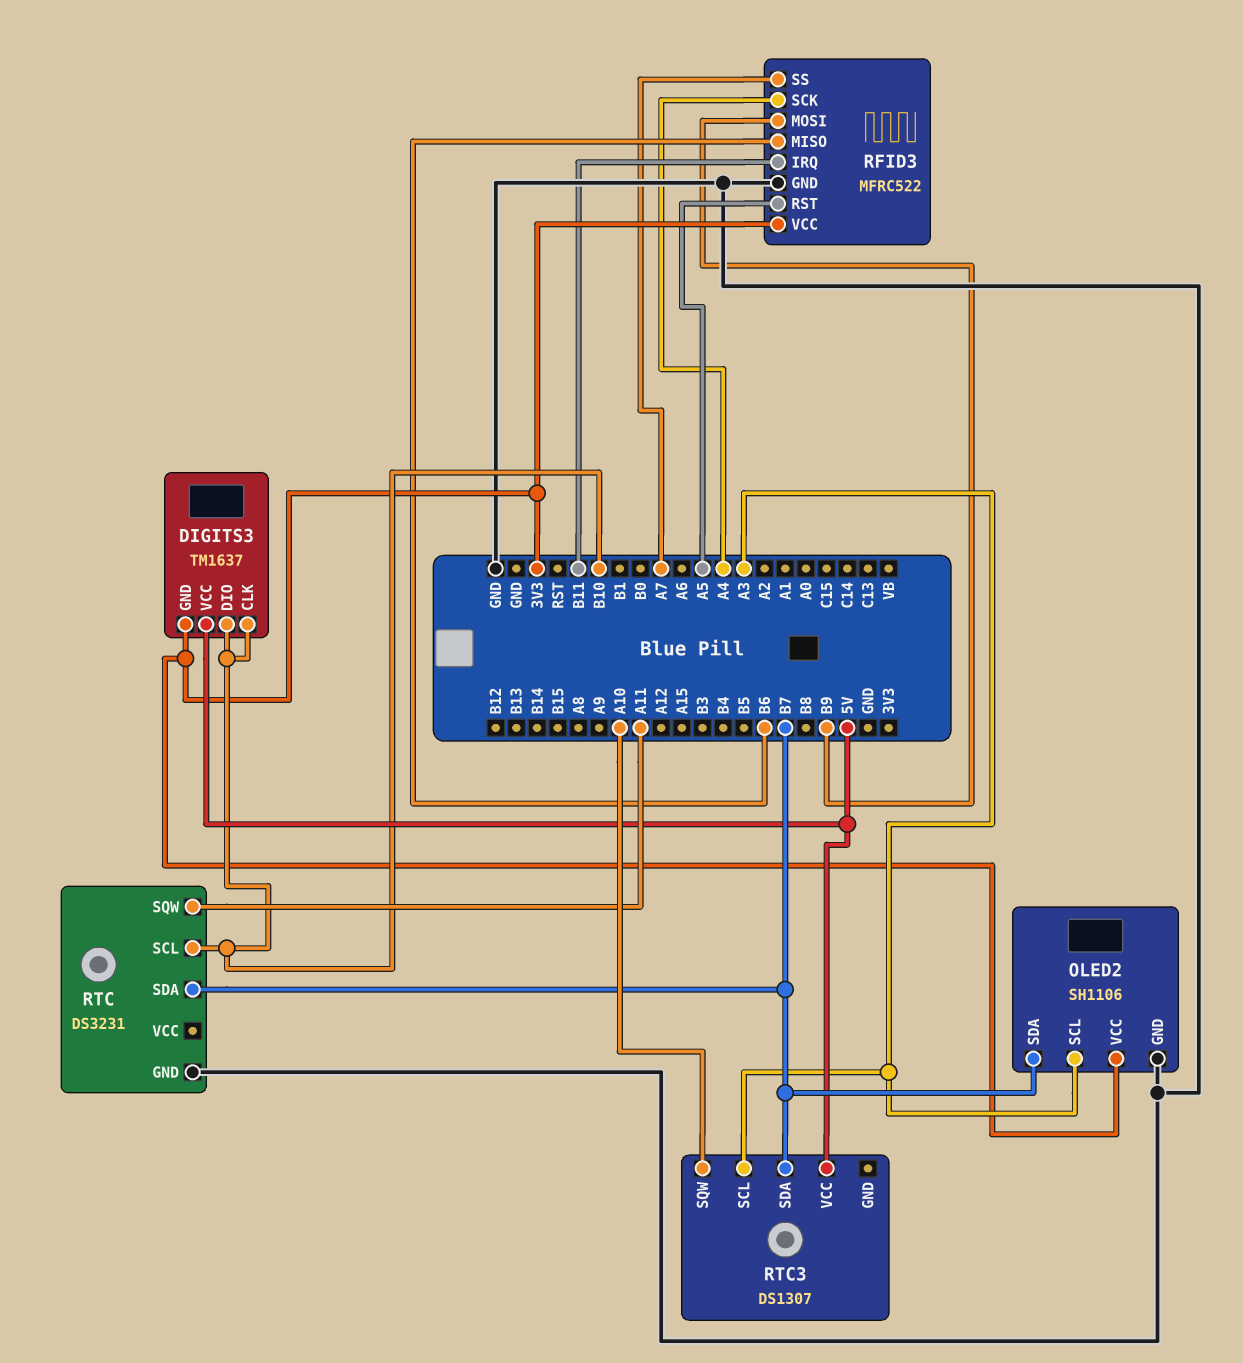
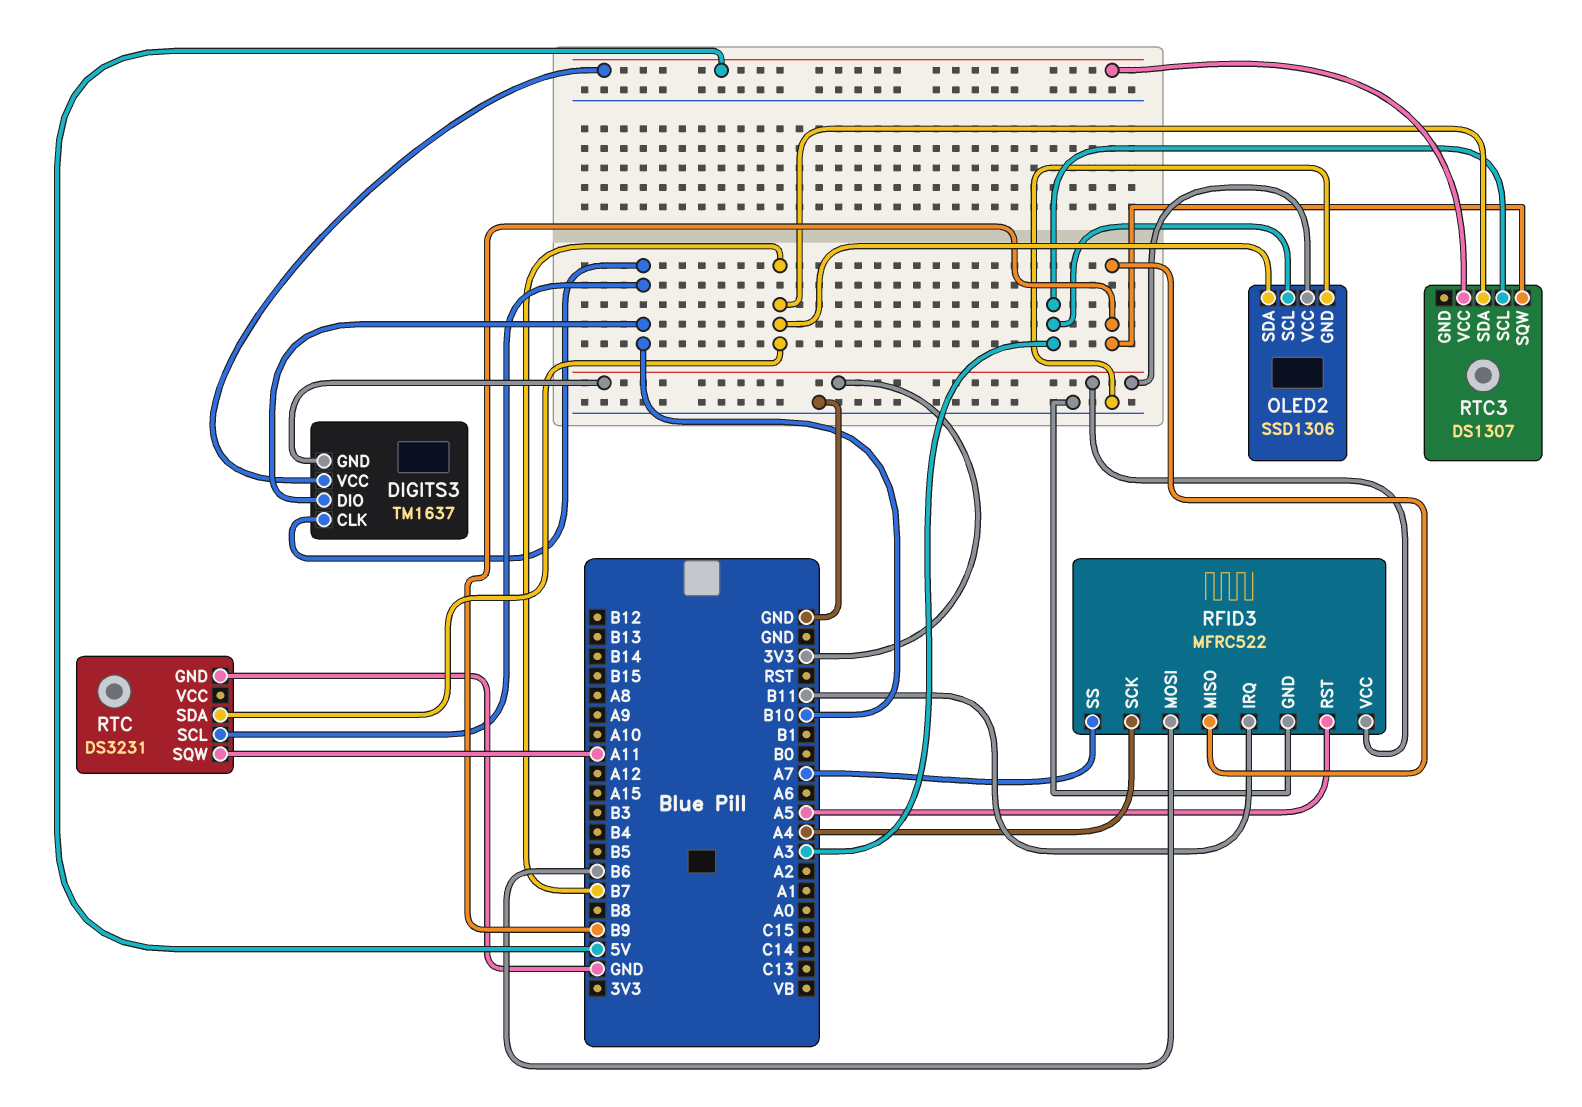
OLED2: SH1106 -> SSD1306
RFID3 pin MISO: B6 -> B9
RFID3 pin MOSI: B9 -> B6
RTC3 pin SQW: A10 -> B9

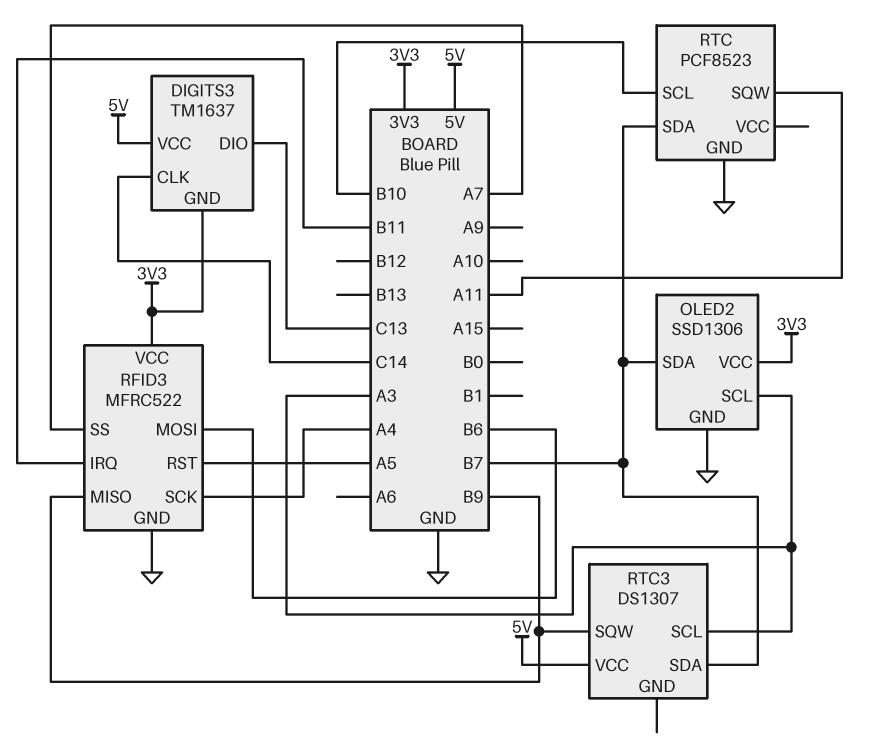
DIGITS3 pin CLK: B10 -> C14
DIGITS3 pin DIO: B10 -> C13
RTC: DS3231 -> PCF8523

